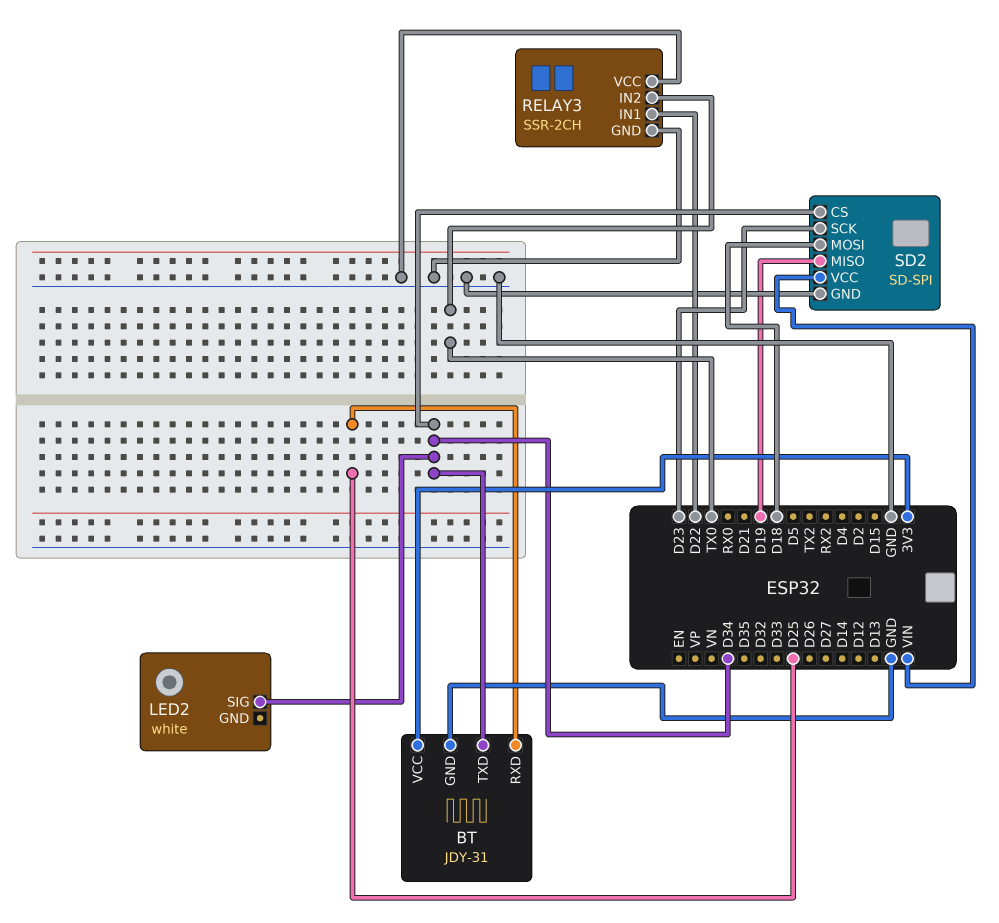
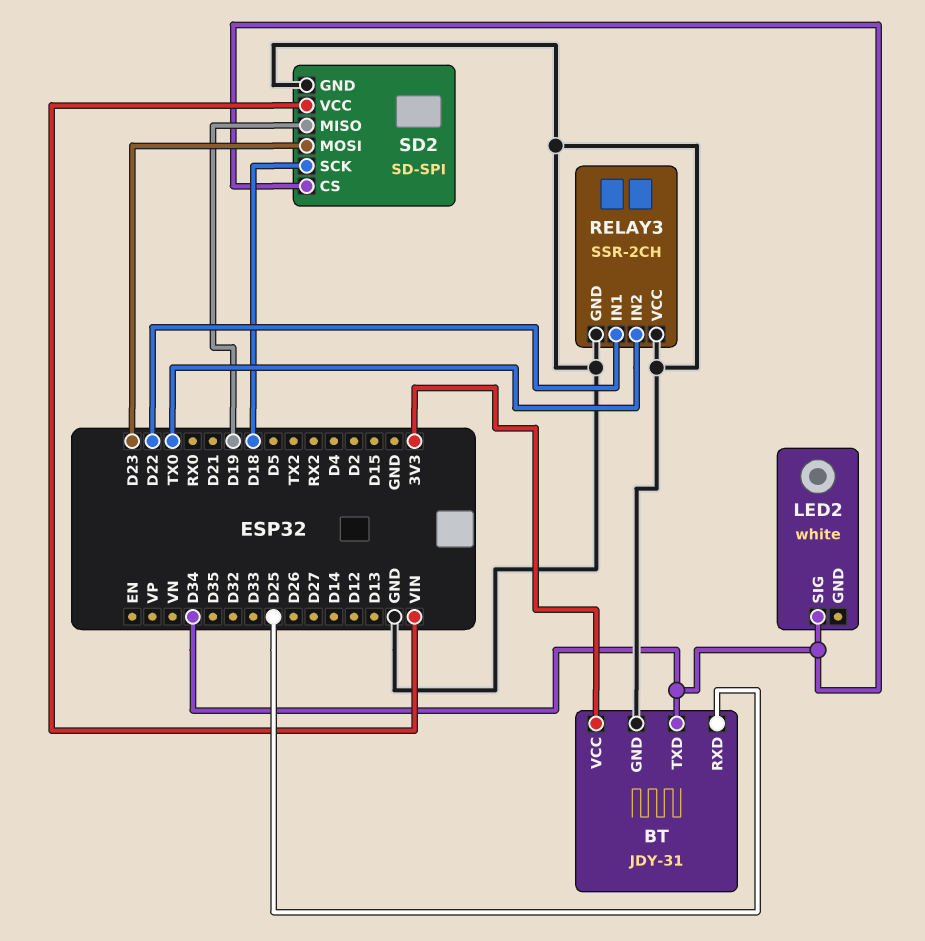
SD2 pin MOSI: D18 -> D23
SD2 pin SCK: D23 -> D18

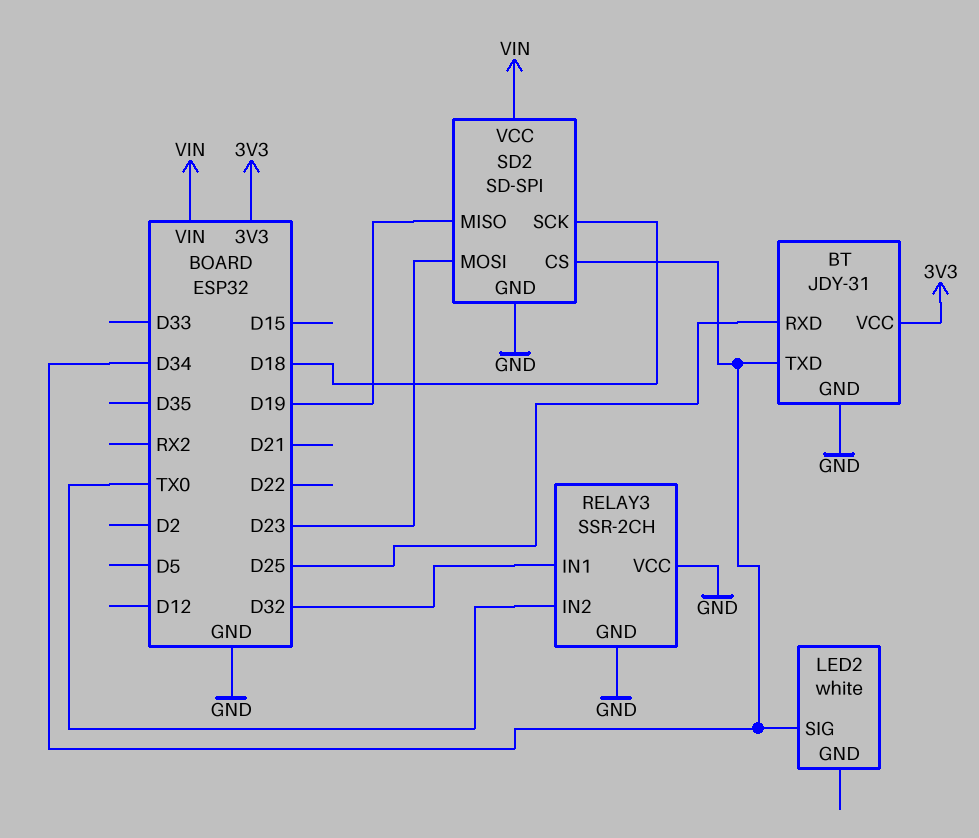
RELAY3 pin IN1: D22 -> D32

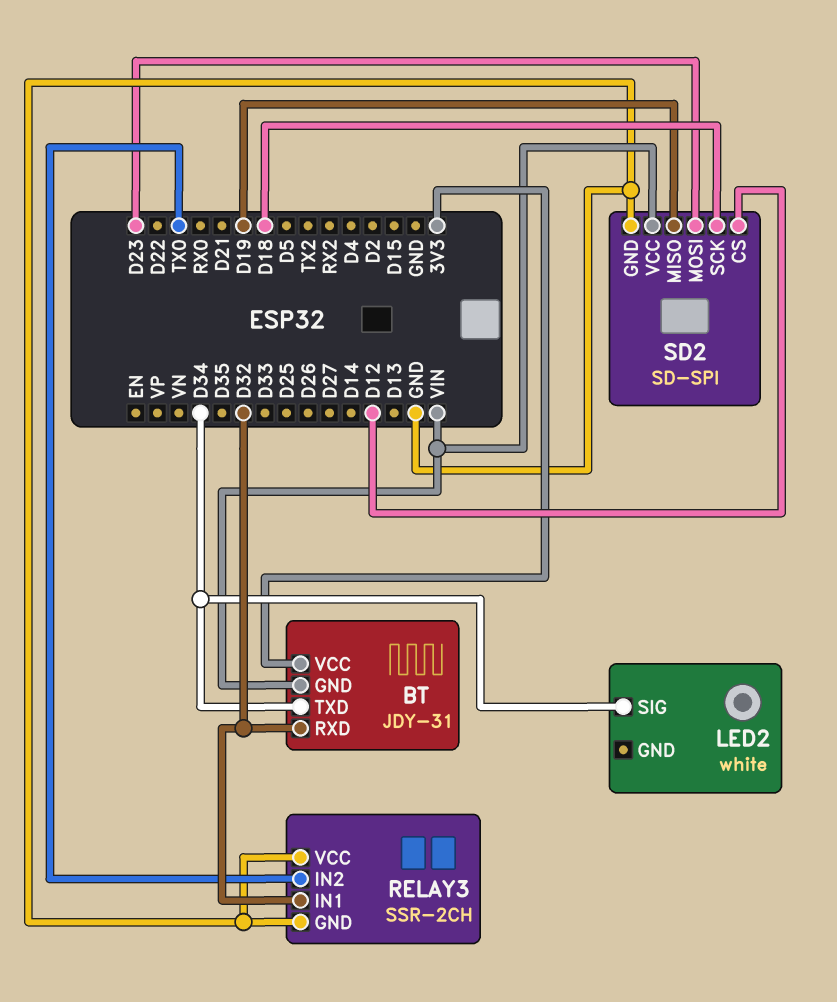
BT pin GND: GND -> VIN
BT pin RXD: D25 -> D32
SD2 pin CS: D34 -> D12

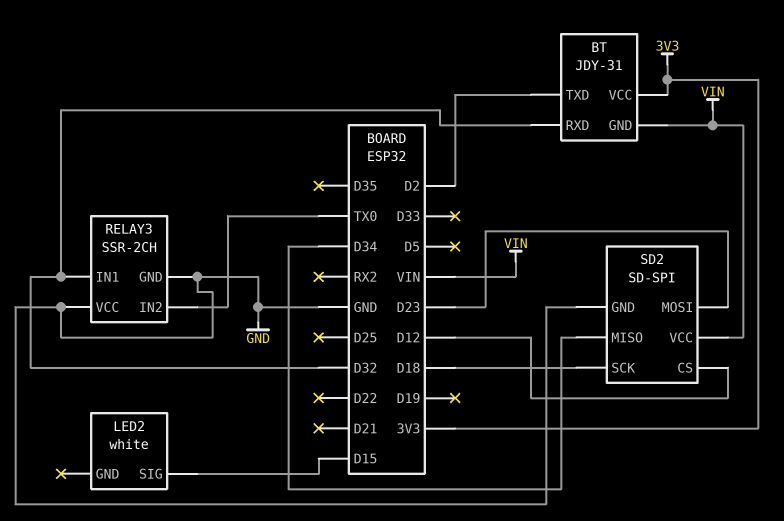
BT pin TXD: D34 -> D2
LED2 pin SIG: D34 -> D15
SD2 pin MISO: D19 -> D34

